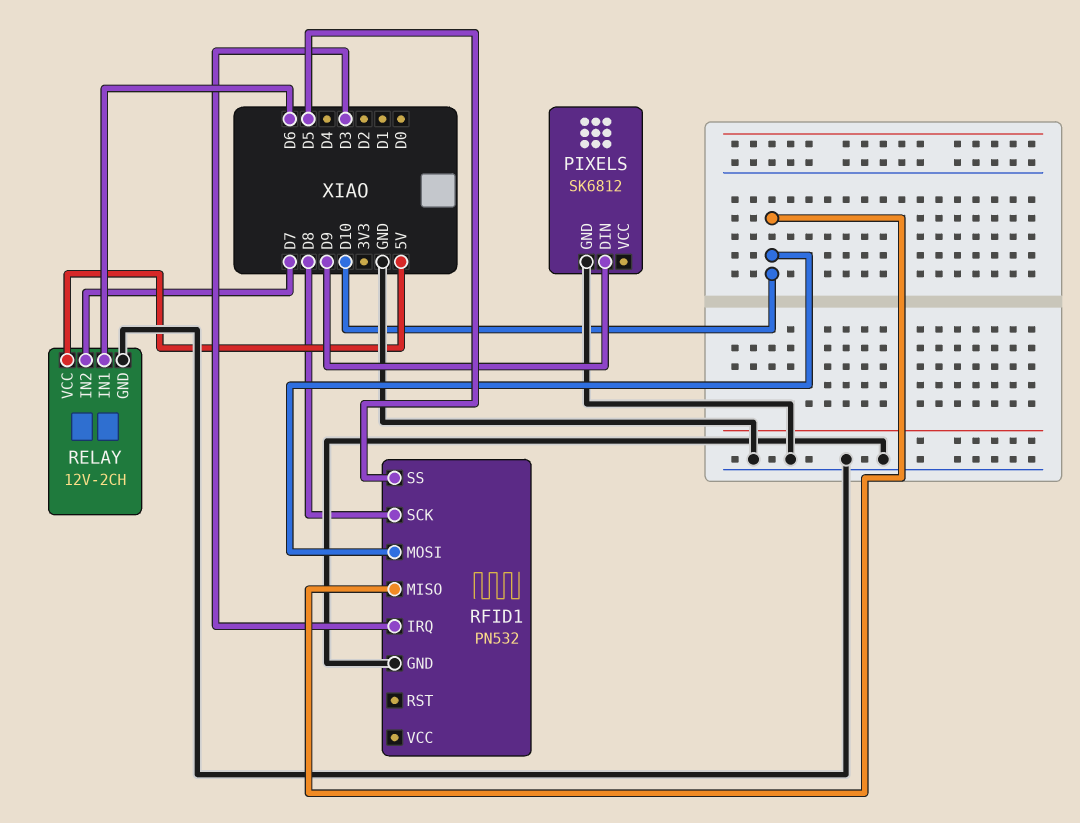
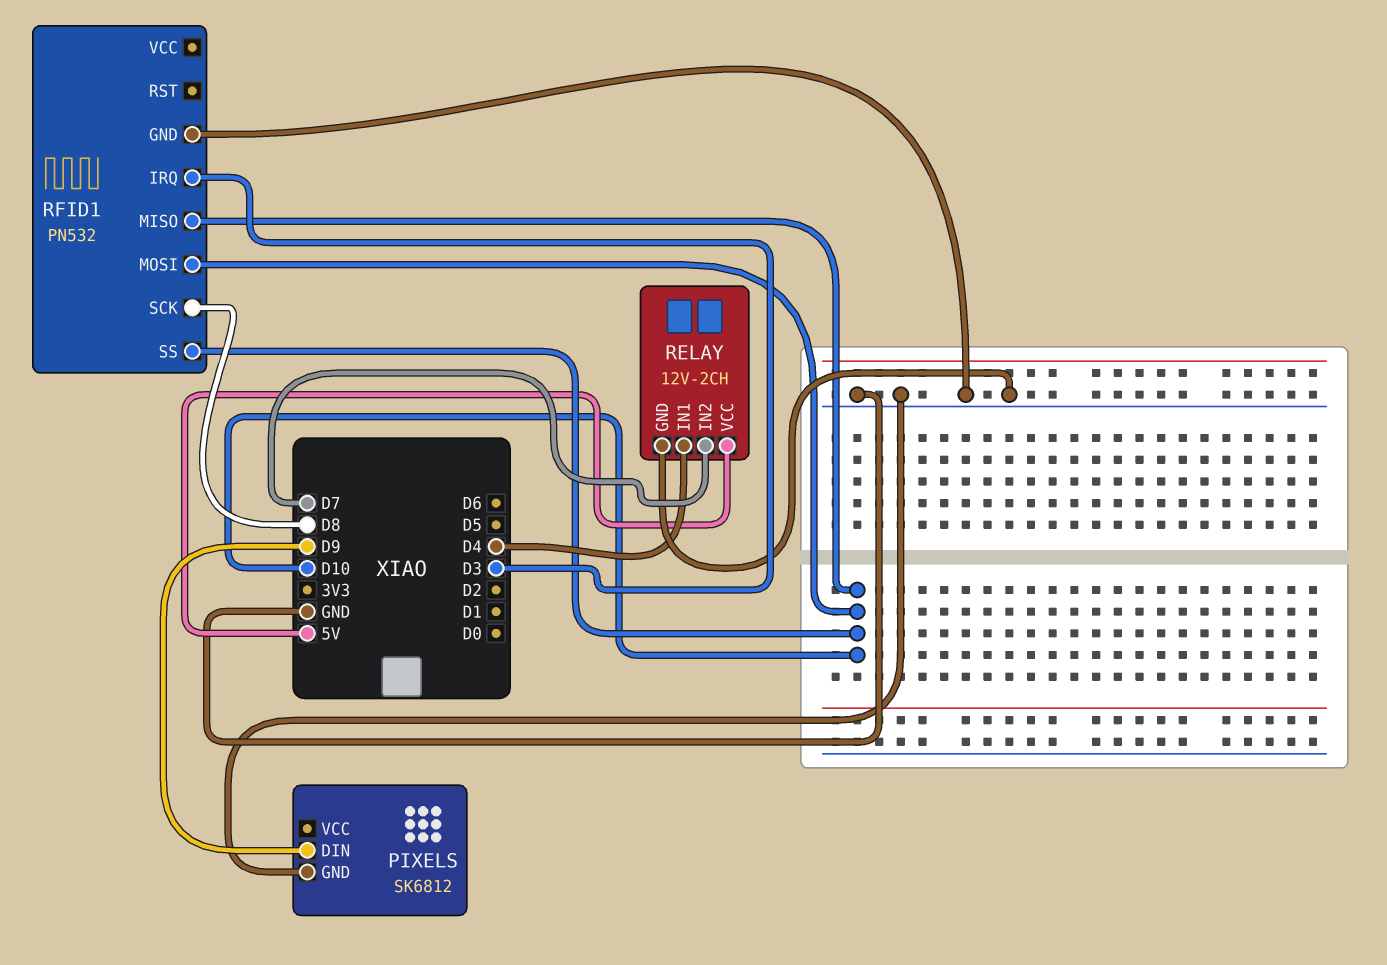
RELAY pin IN1: D6 -> D4
RFID1 pin SS: D5 -> D10

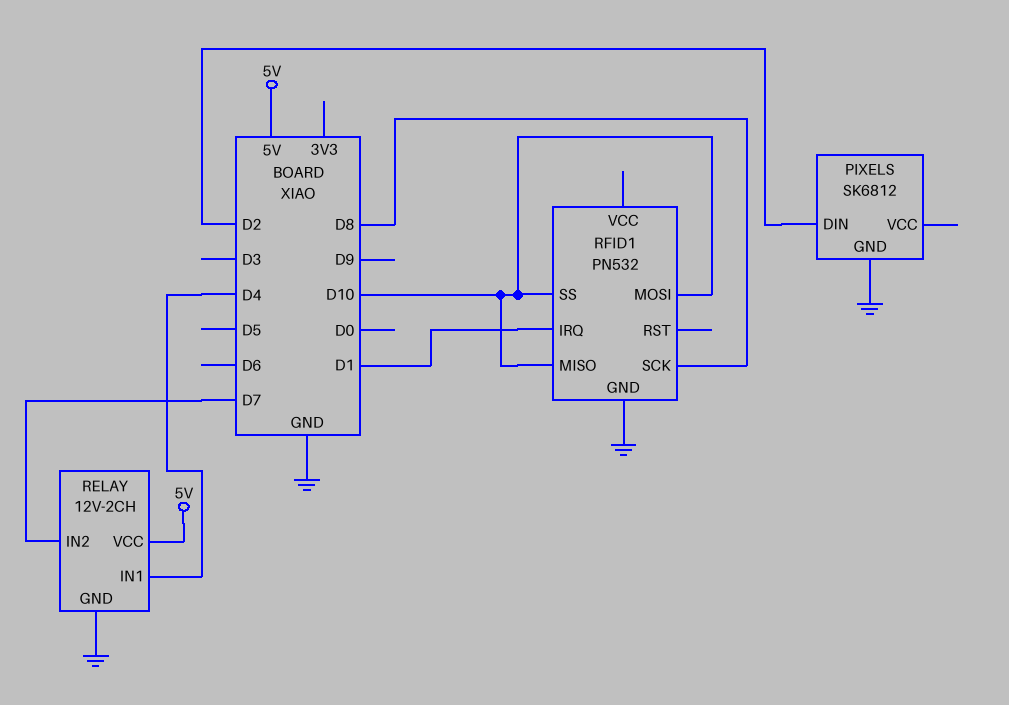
PIXELS pin DIN: D9 -> D2
RFID1 pin IRQ: D3 -> D1

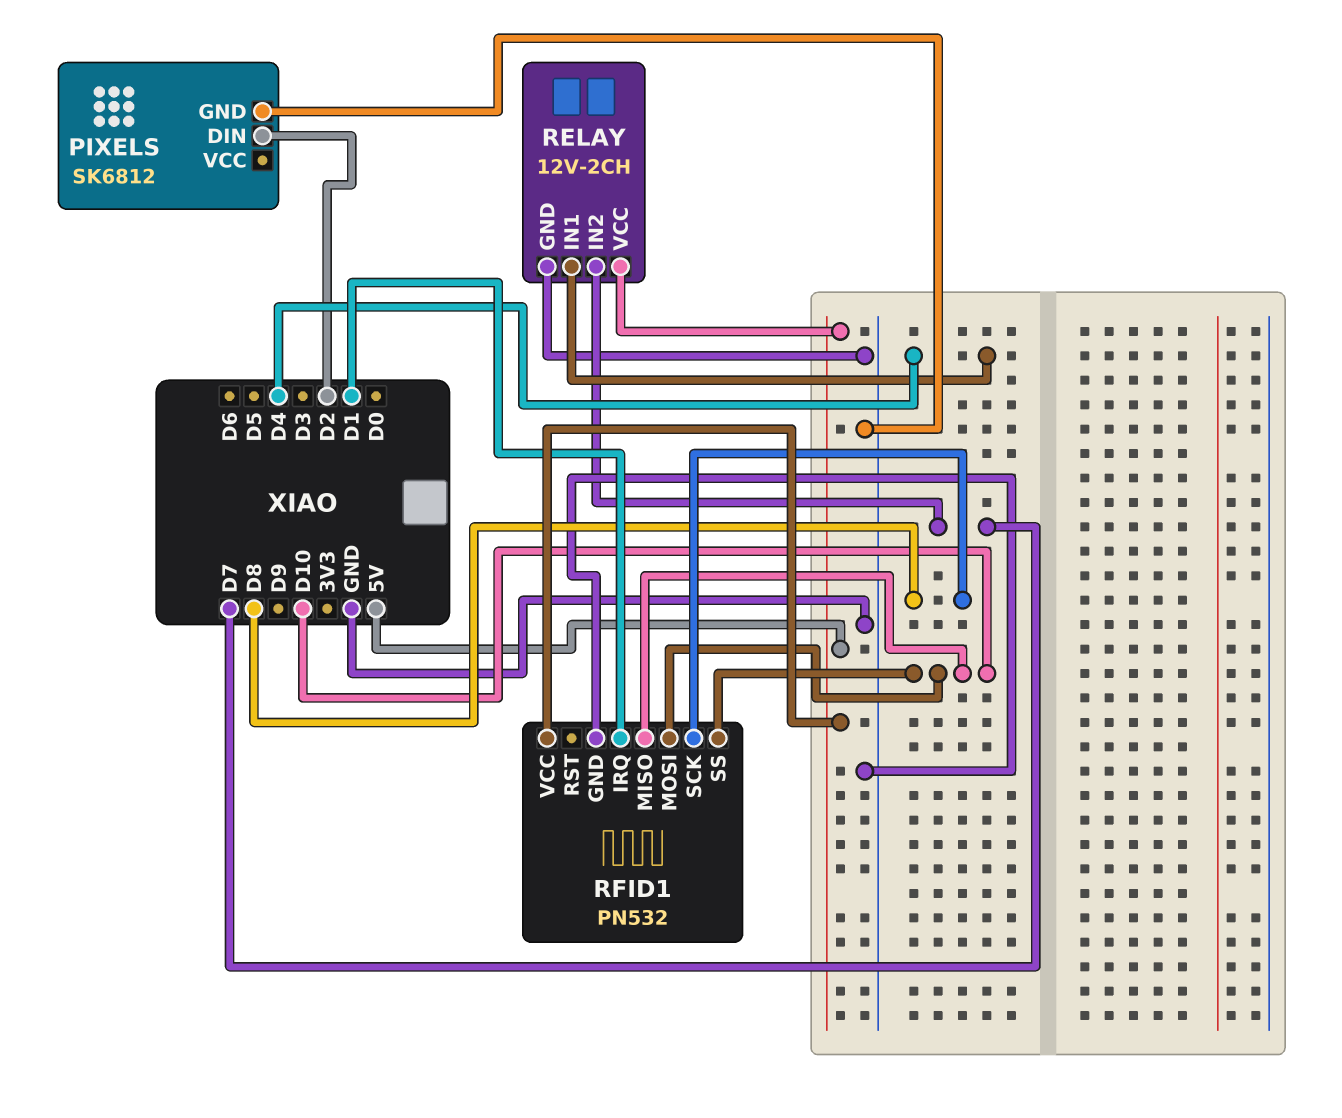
RFID1 pin VCC: none -> 5V

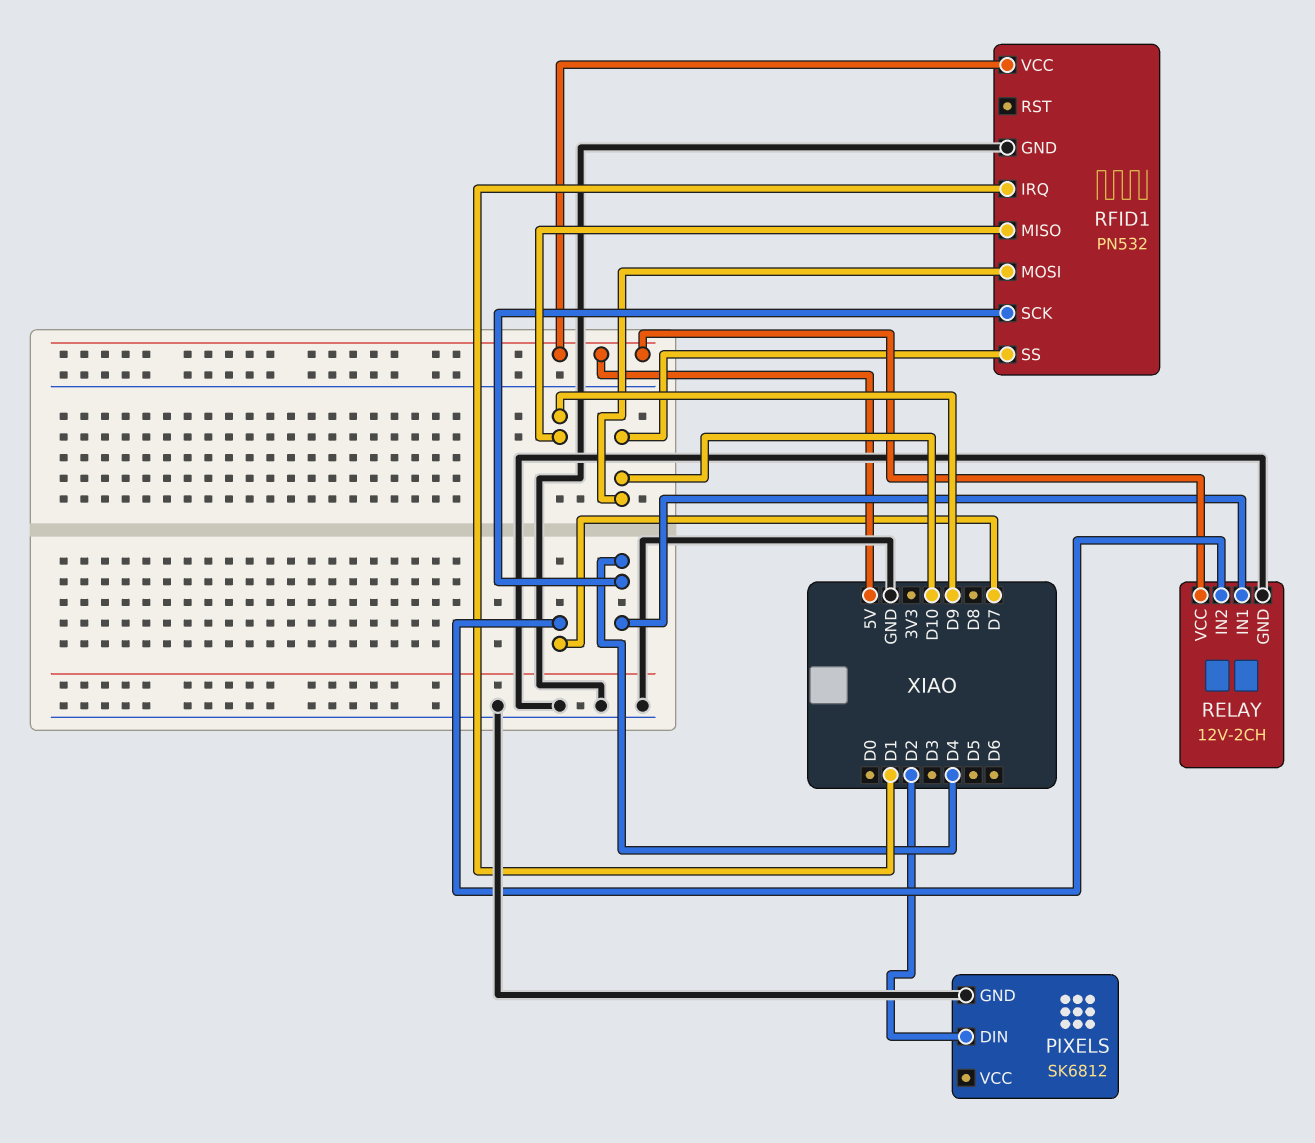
RFID1 pin MISO: D10 -> D9
RFID1 pin SCK: D8 -> D4

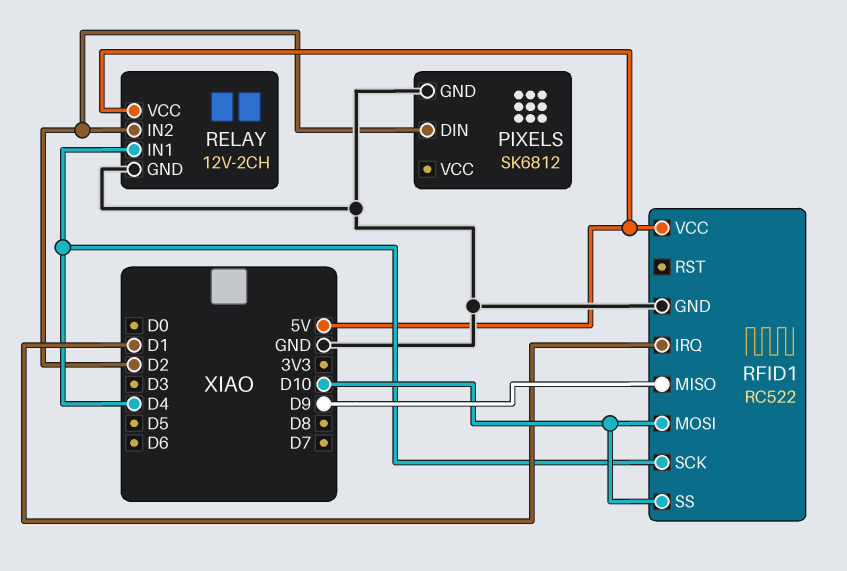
RELAY pin IN2: D7 -> D2
RFID1: PN532 -> RC522

